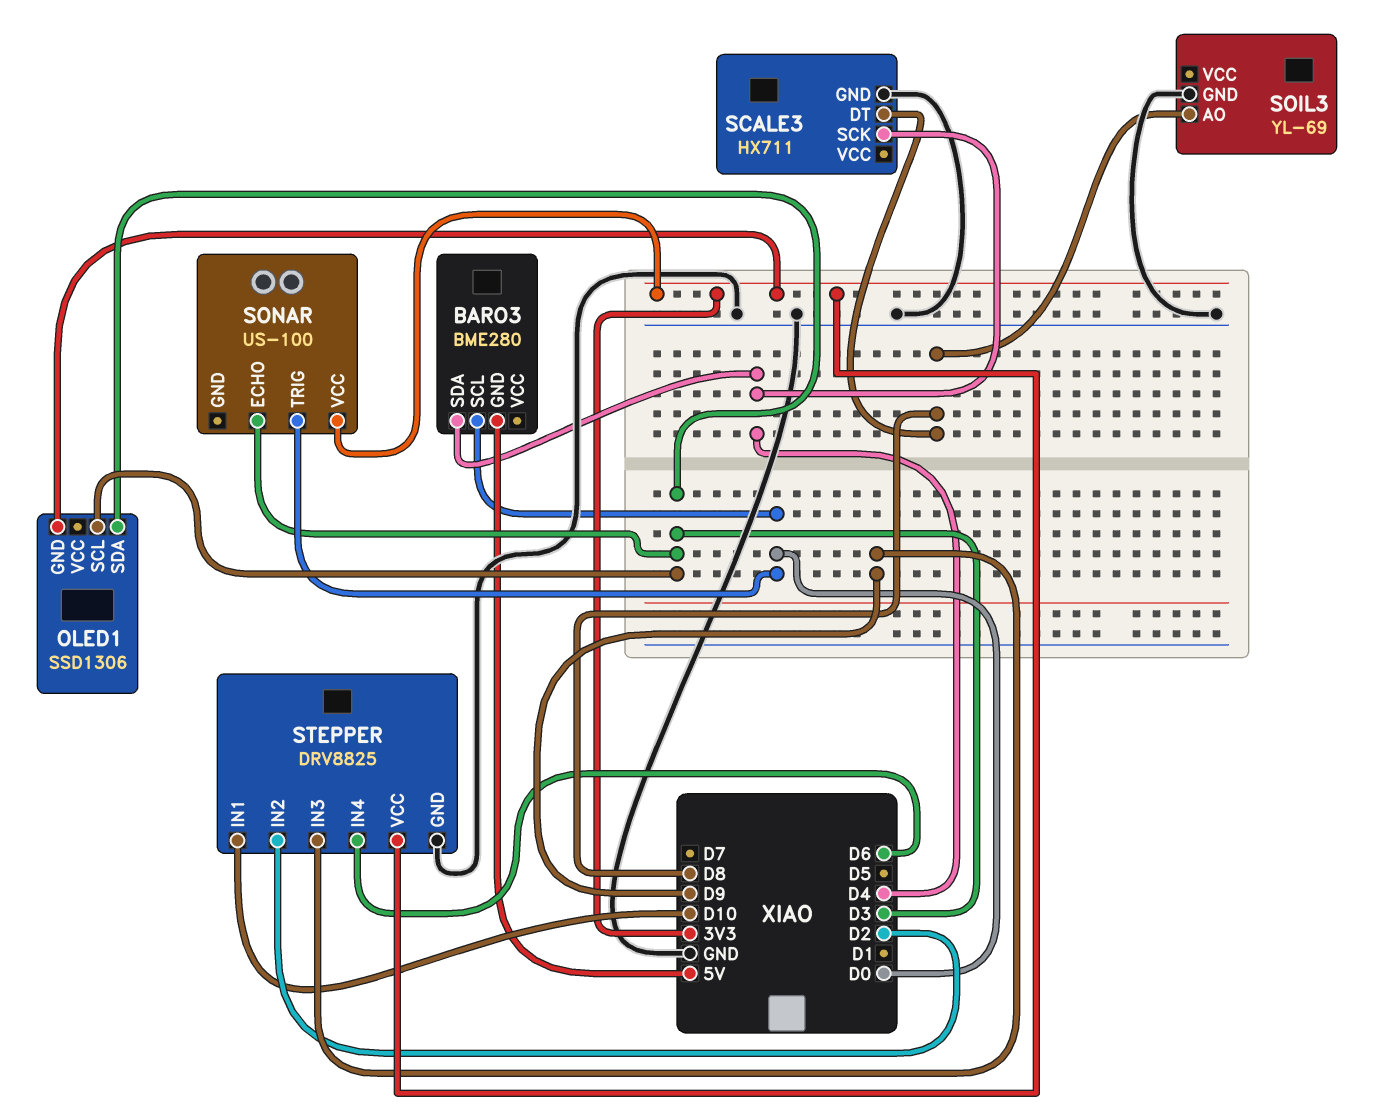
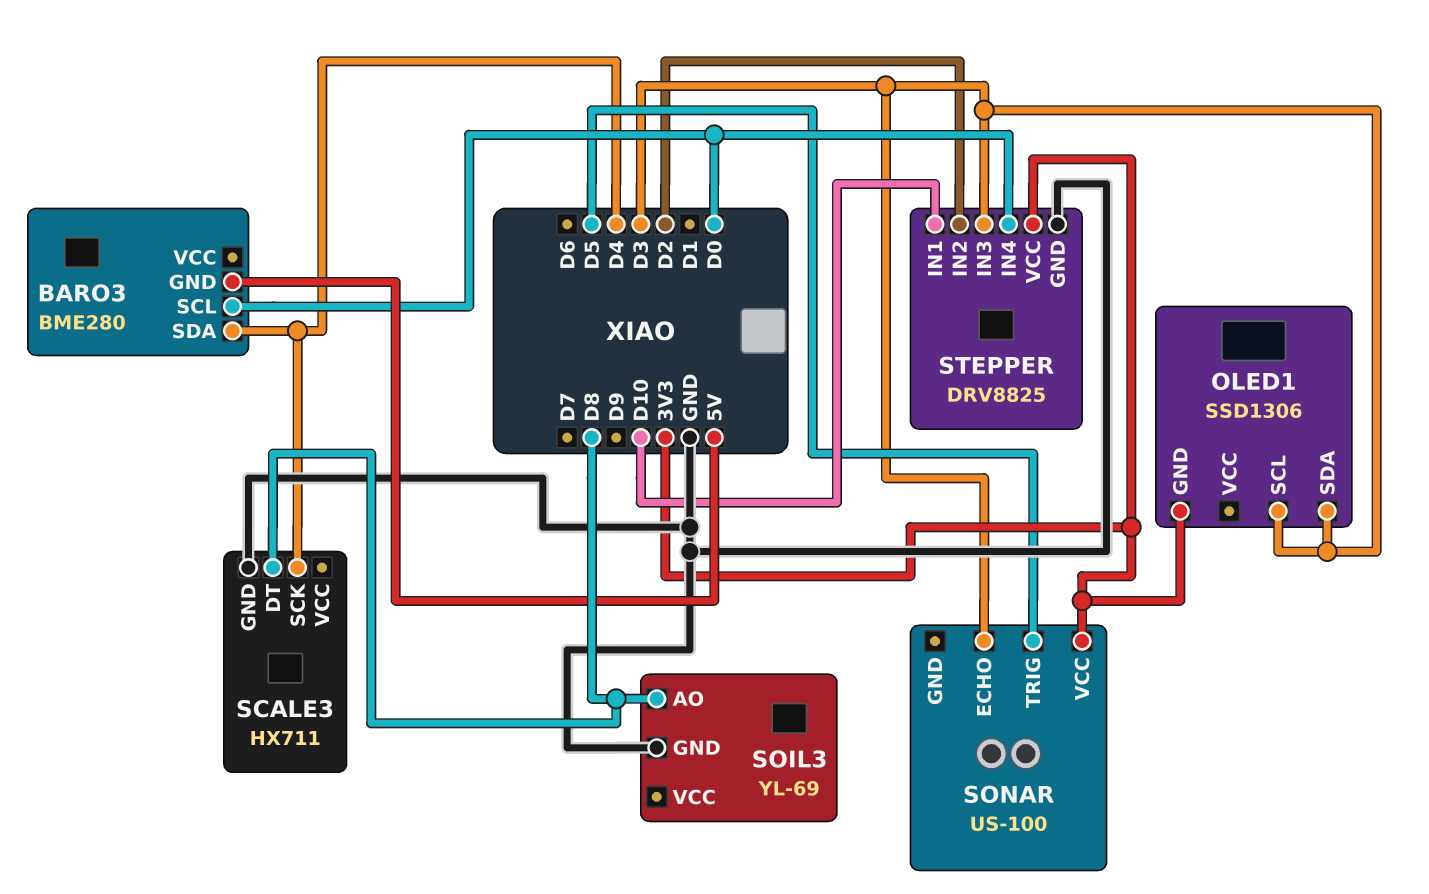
SONAR pin TRIG: D0 -> D5
STEPPER pin IN3: D9 -> D3
STEPPER pin IN4: D6 -> D0

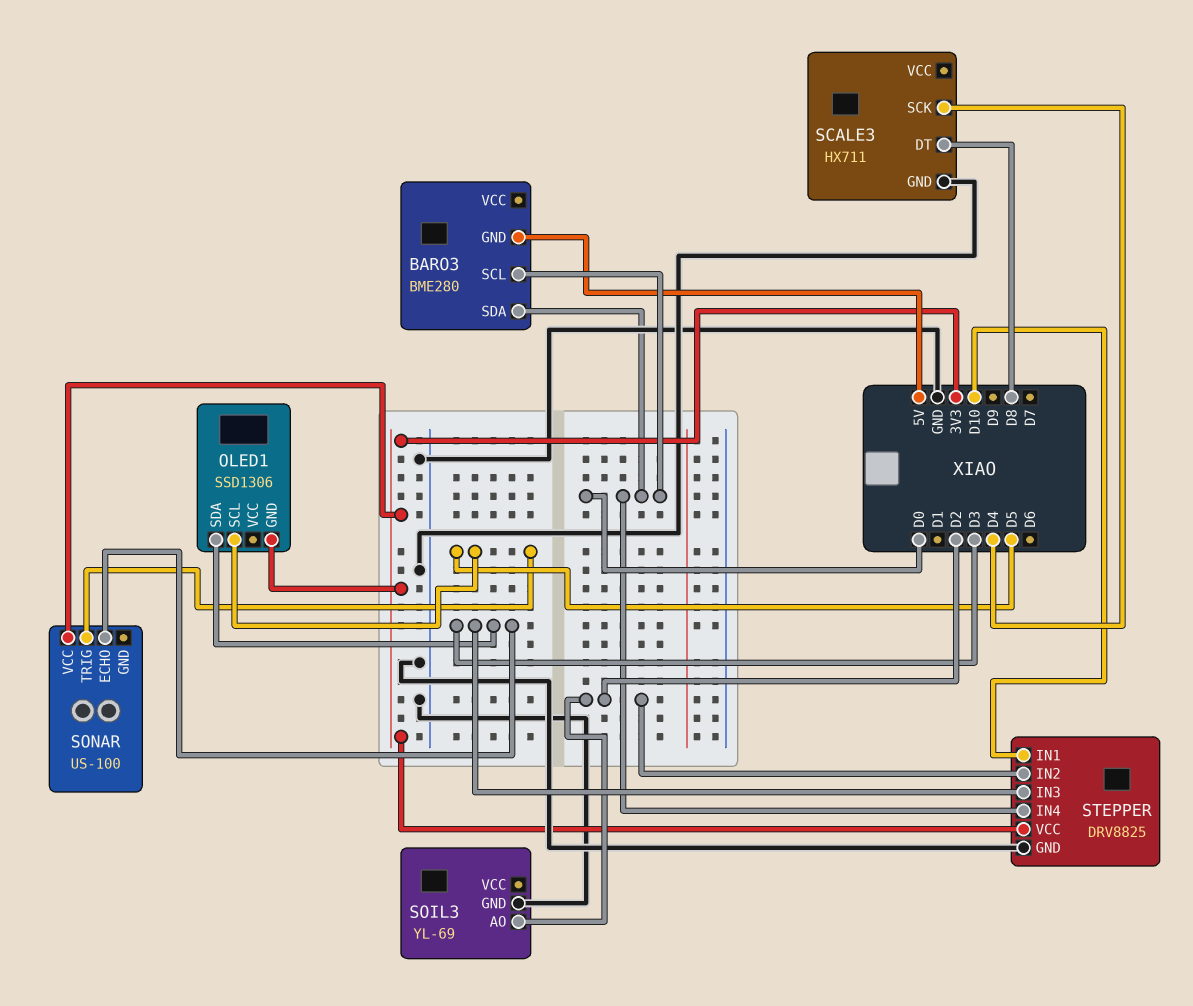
BARO3 pin SDA: D4 -> D0
OLED1 pin SCL: D3 -> D5
SOIL3 pin AO: D8 -> D2

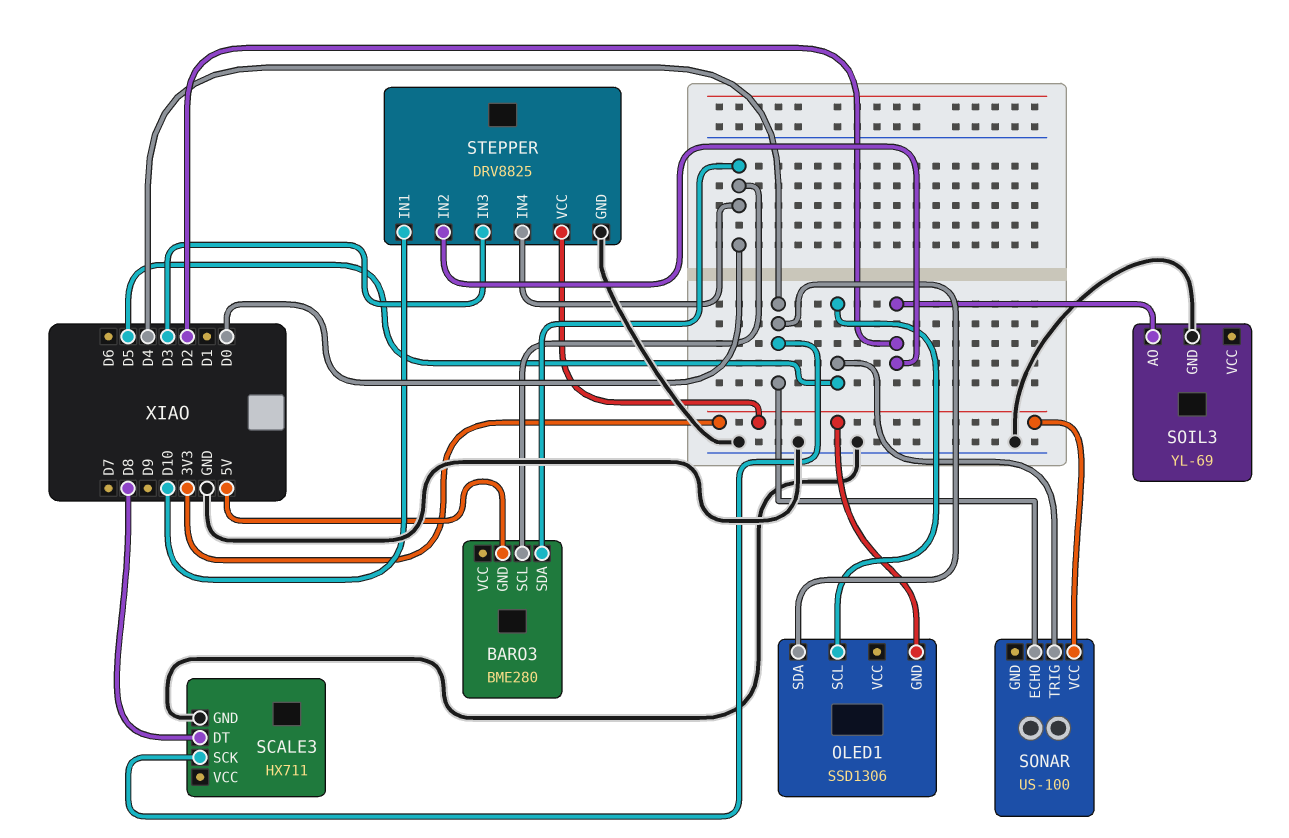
OLED1 pin SDA: D3 -> D4
SONAR pin ECHO: D3 -> D4

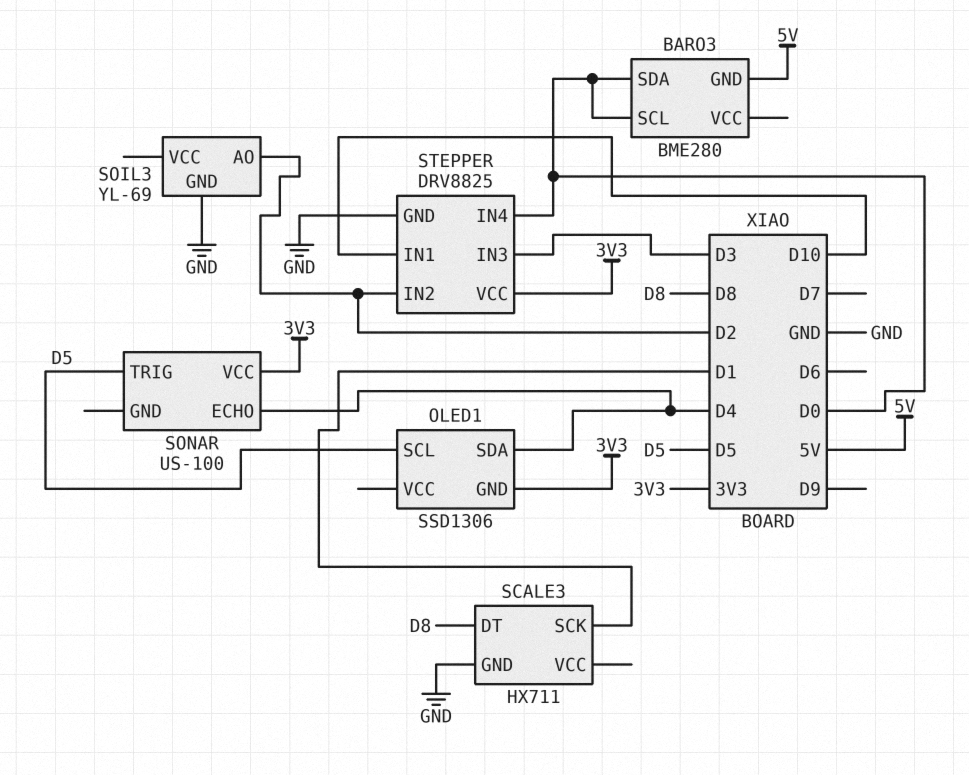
SCALE3 pin SCK: D4 -> D1

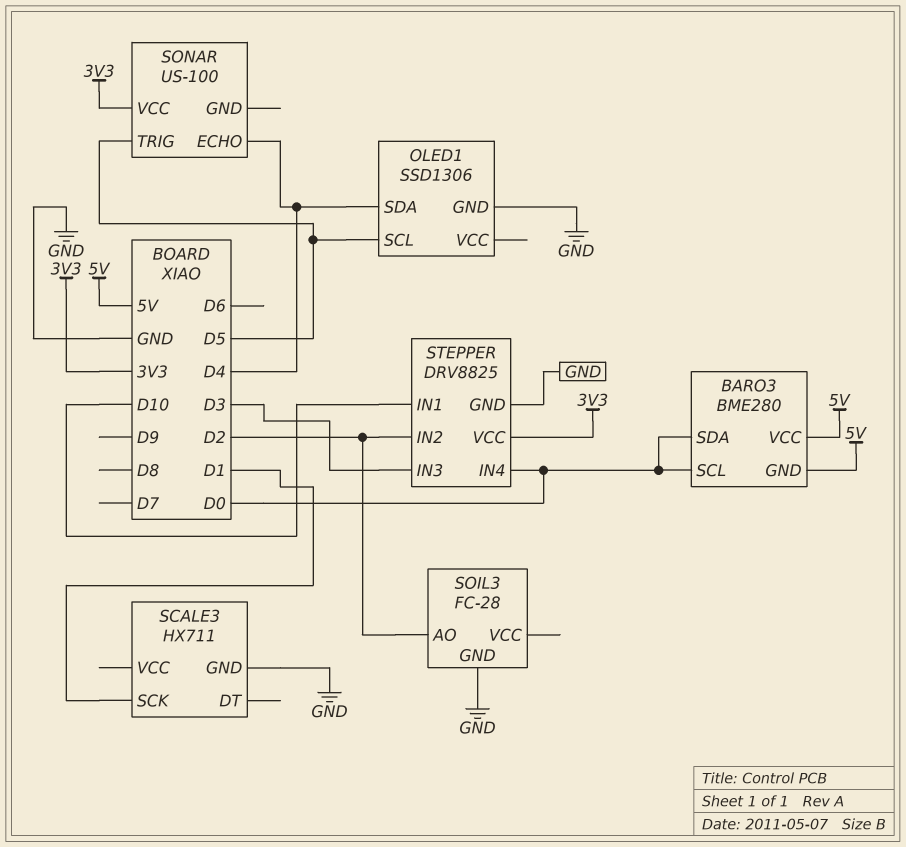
BARO3 pin VCC: none -> 5V
OLED1 pin GND: 3V3 -> GND
SCALE3 pin DT: D8 -> none
SOIL3: YL-69 -> FC-28

